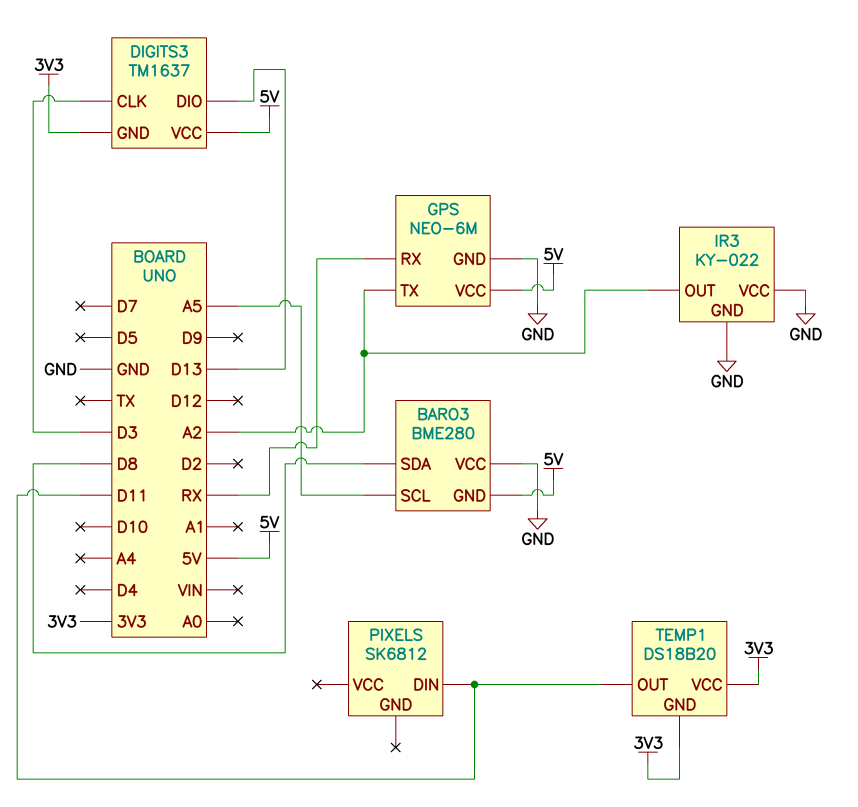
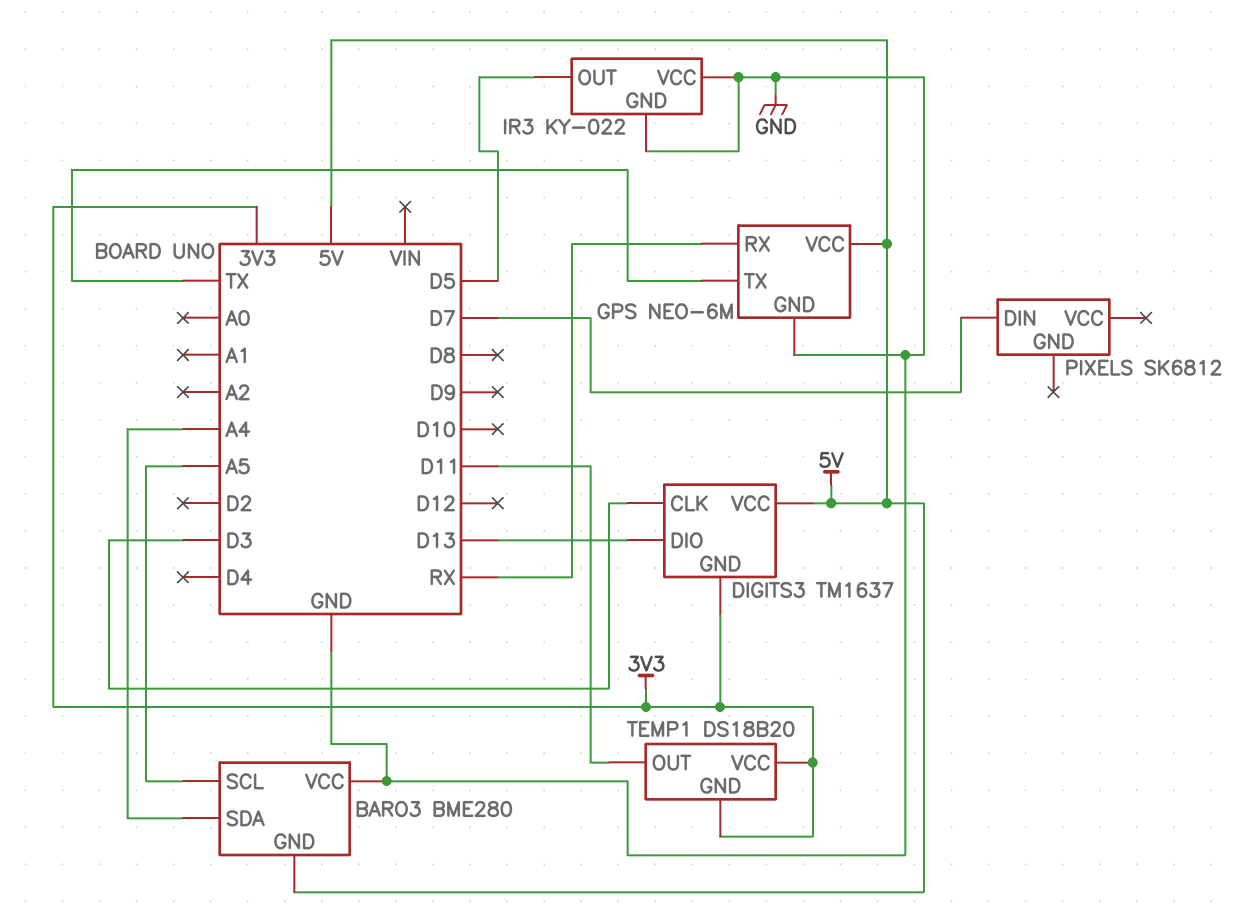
BARO3 pin SDA: D8 -> A4
GPS pin TX: A2 -> TX
IR3 pin OUT: A2 -> D5
PIXELS pin DIN: D11 -> D7

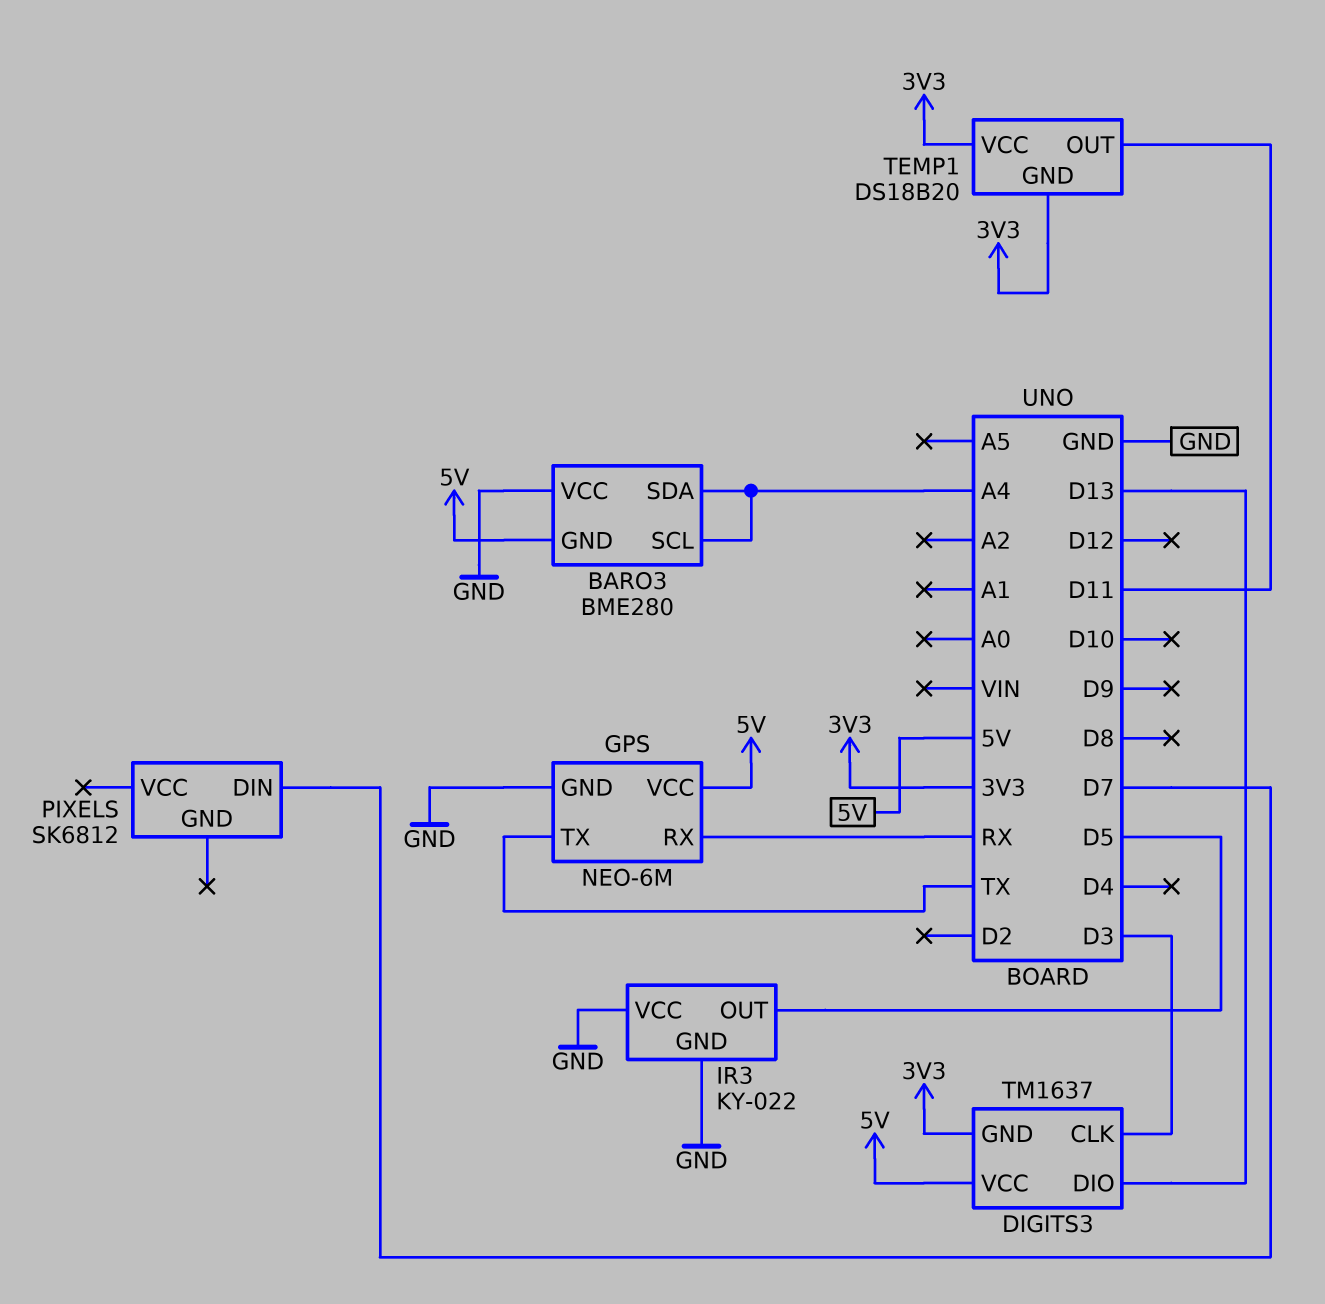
BARO3 pin SCL: A5 -> A4

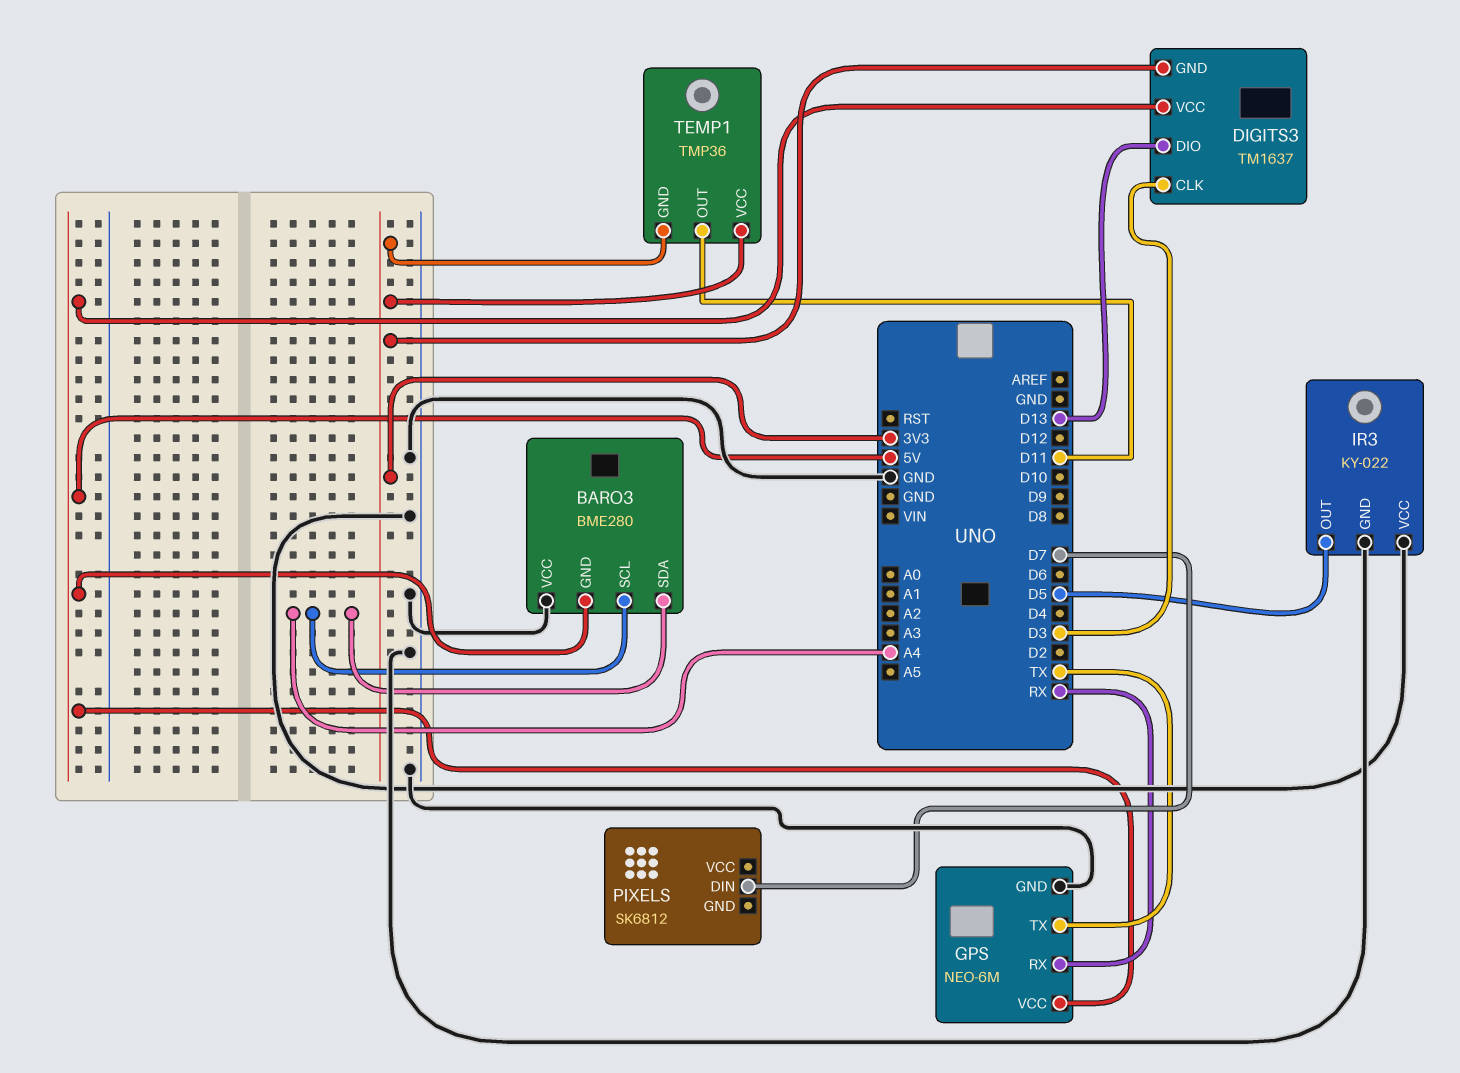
TEMP1: DS18B20 -> TMP36

